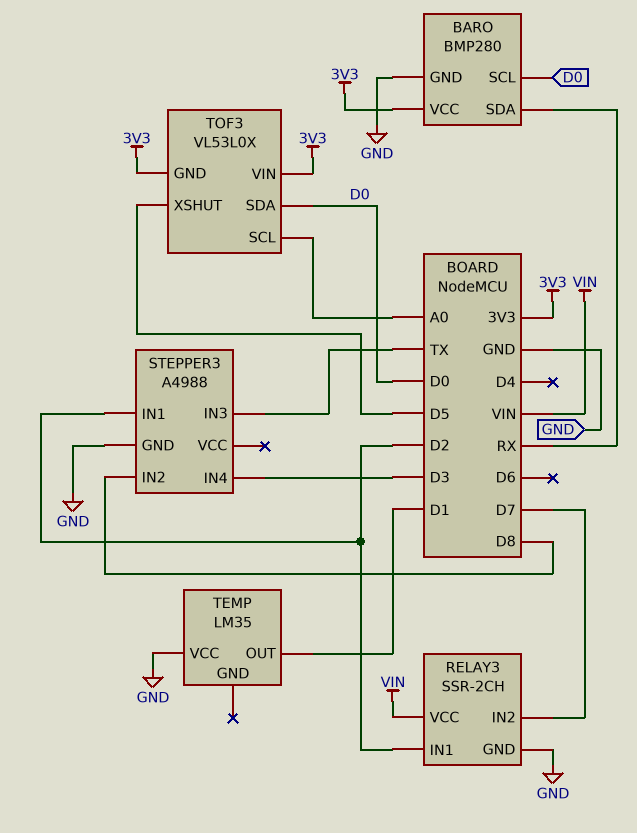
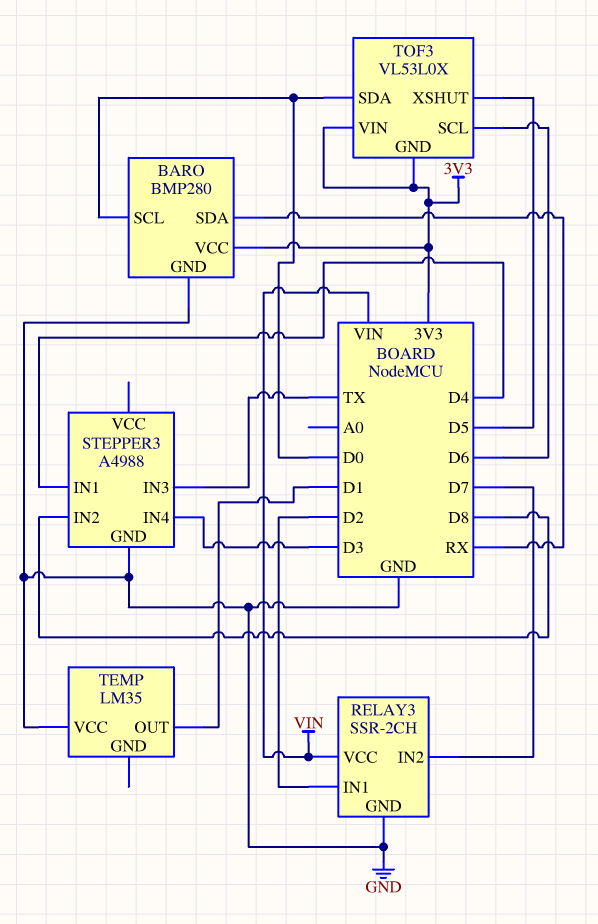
STEPPER3 pin IN1: D2 -> D4
TOF3 pin SCL: A0 -> D6

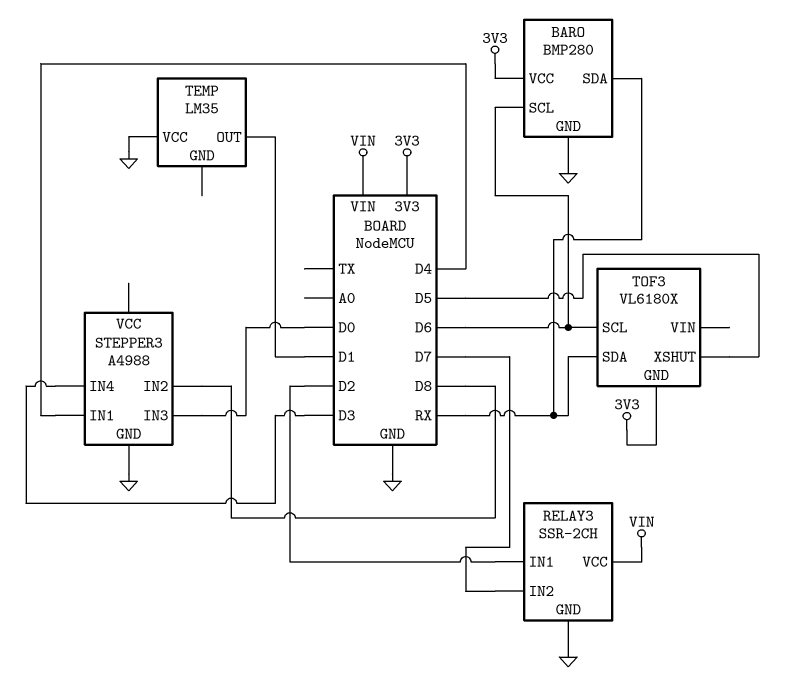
BARO pin SCL: D0 -> D6
STEPPER3 pin IN3: TX -> D0
TOF3: VL53L0X -> VL6180X
TOF3 pin SDA: D0 -> RX
TOF3 pin VIN: 3V3 -> none

